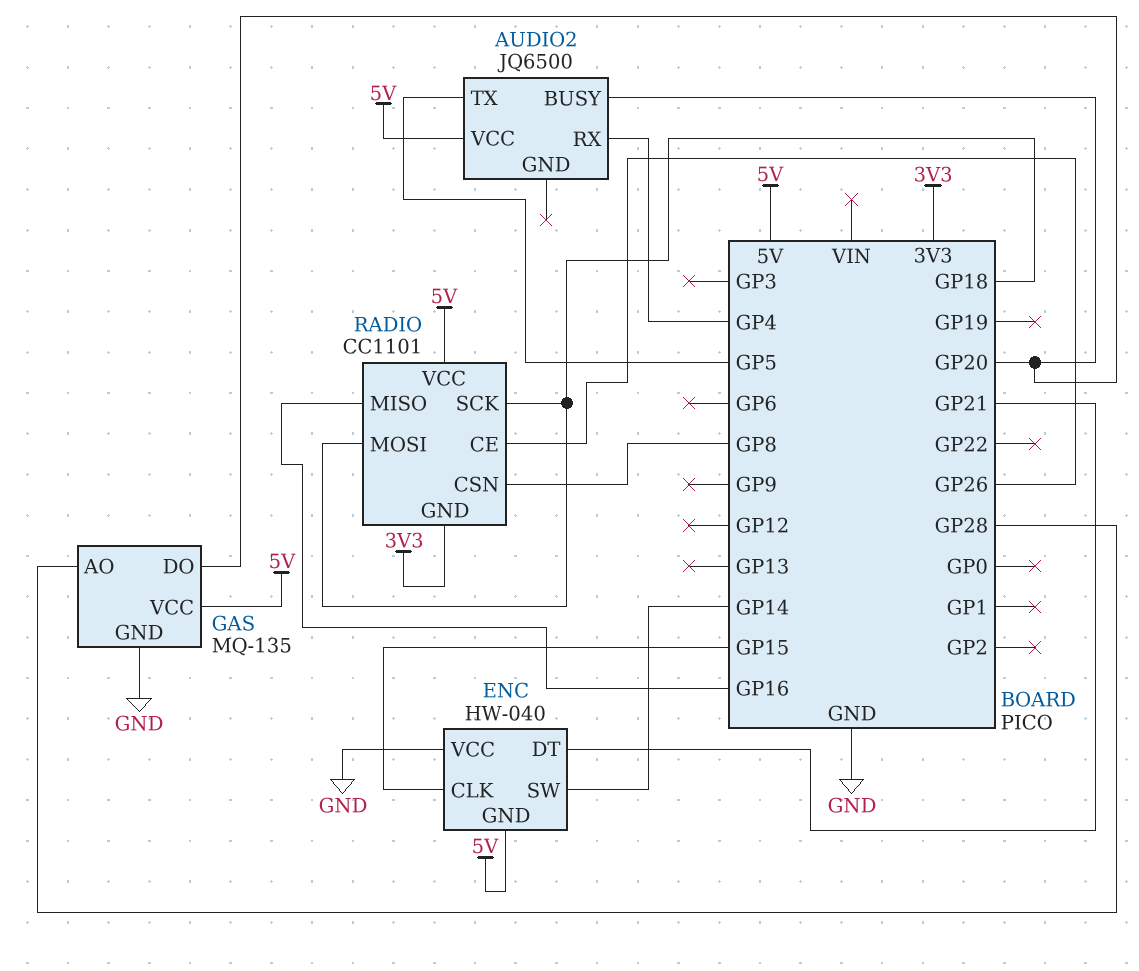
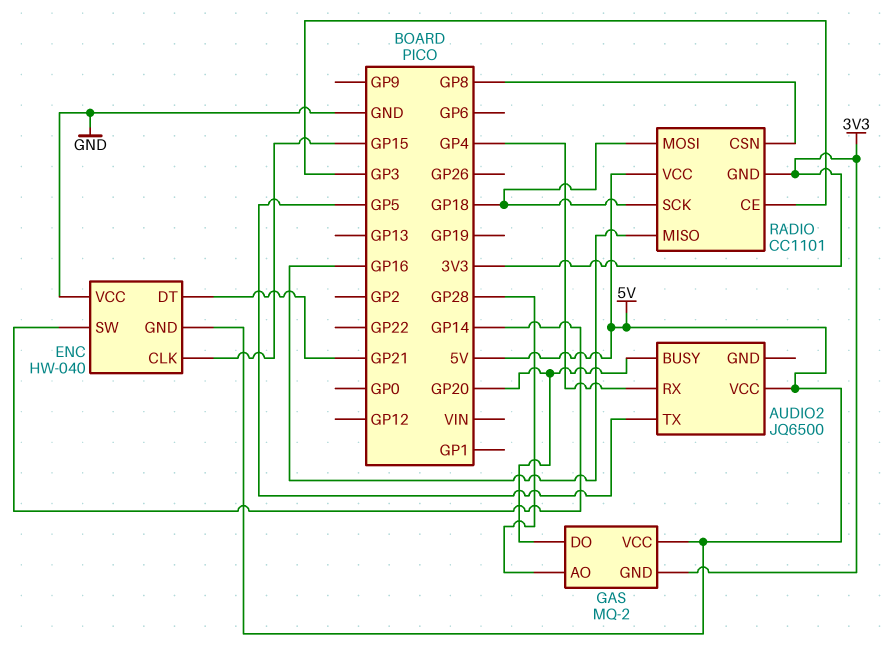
GAS: MQ-135 -> MQ-2
GAS pin GND: GND -> 3V3
RADIO pin CE: GP26 -> GP3

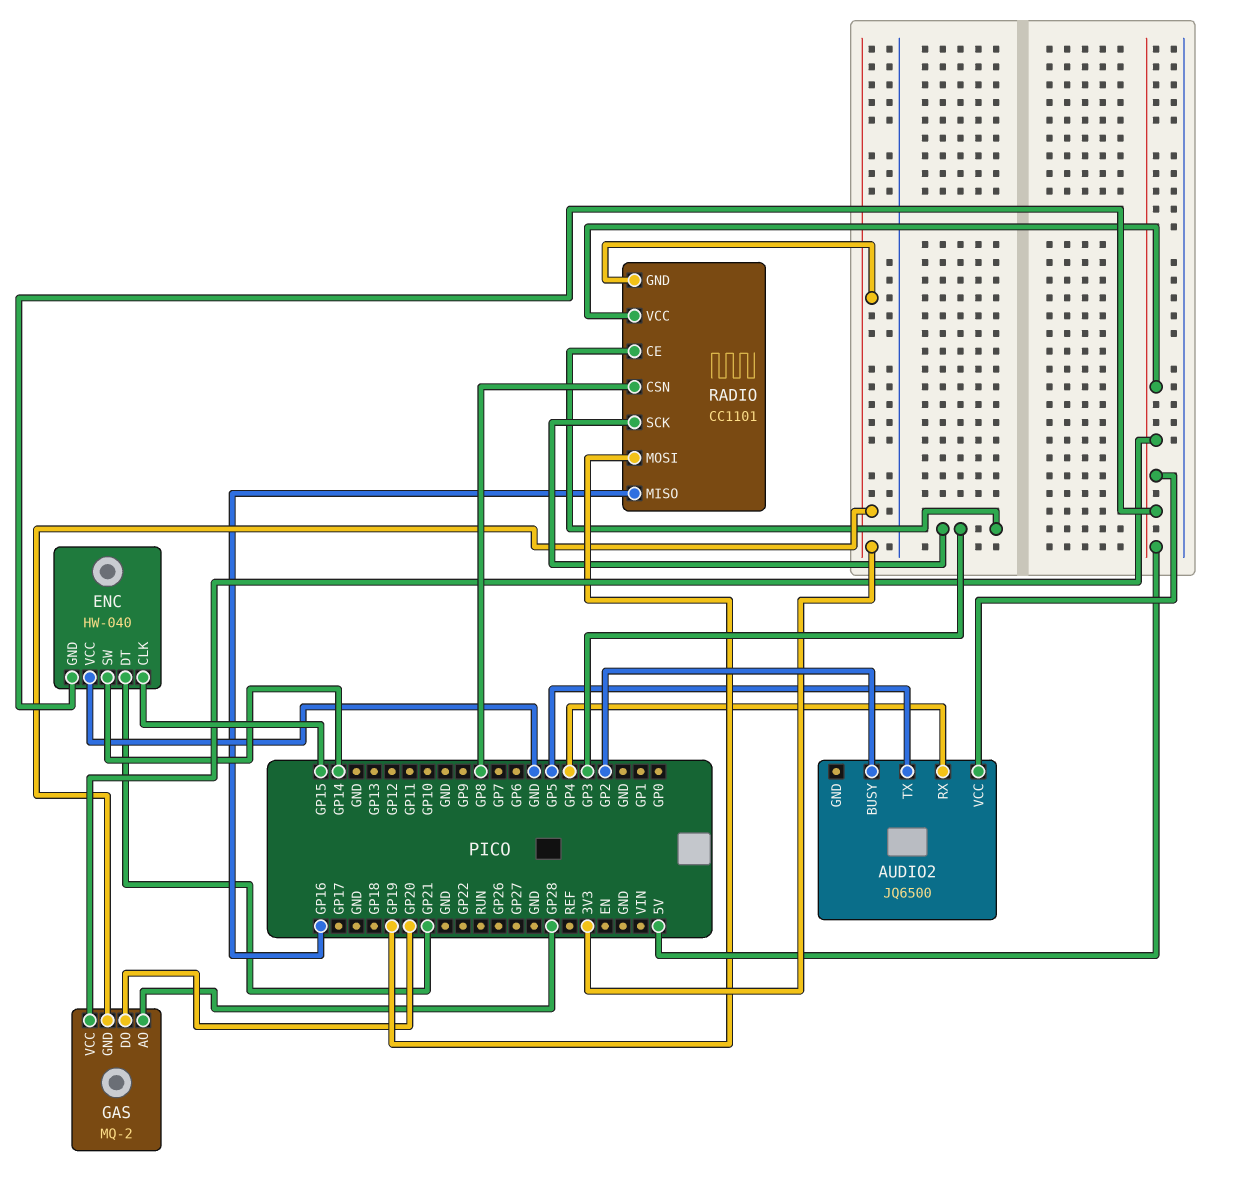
AUDIO2 pin BUSY: GP20 -> GP2
RADIO pin MOSI: GP18 -> GP19
RADIO pin SCK: GP18 -> GP3

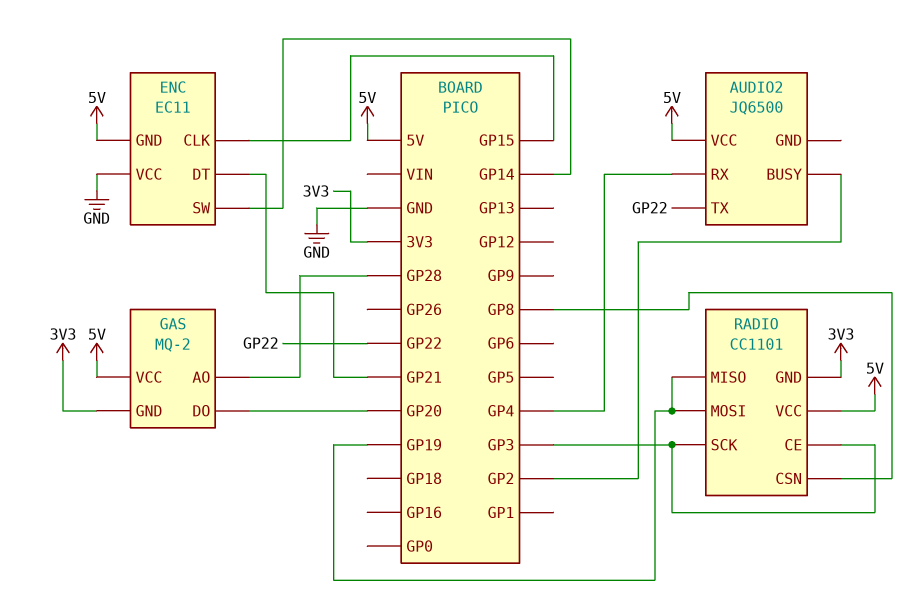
AUDIO2 pin TX: GP5 -> GP22
ENC: HW-040 -> EC11
RADIO pin MISO: GP16 -> GP19

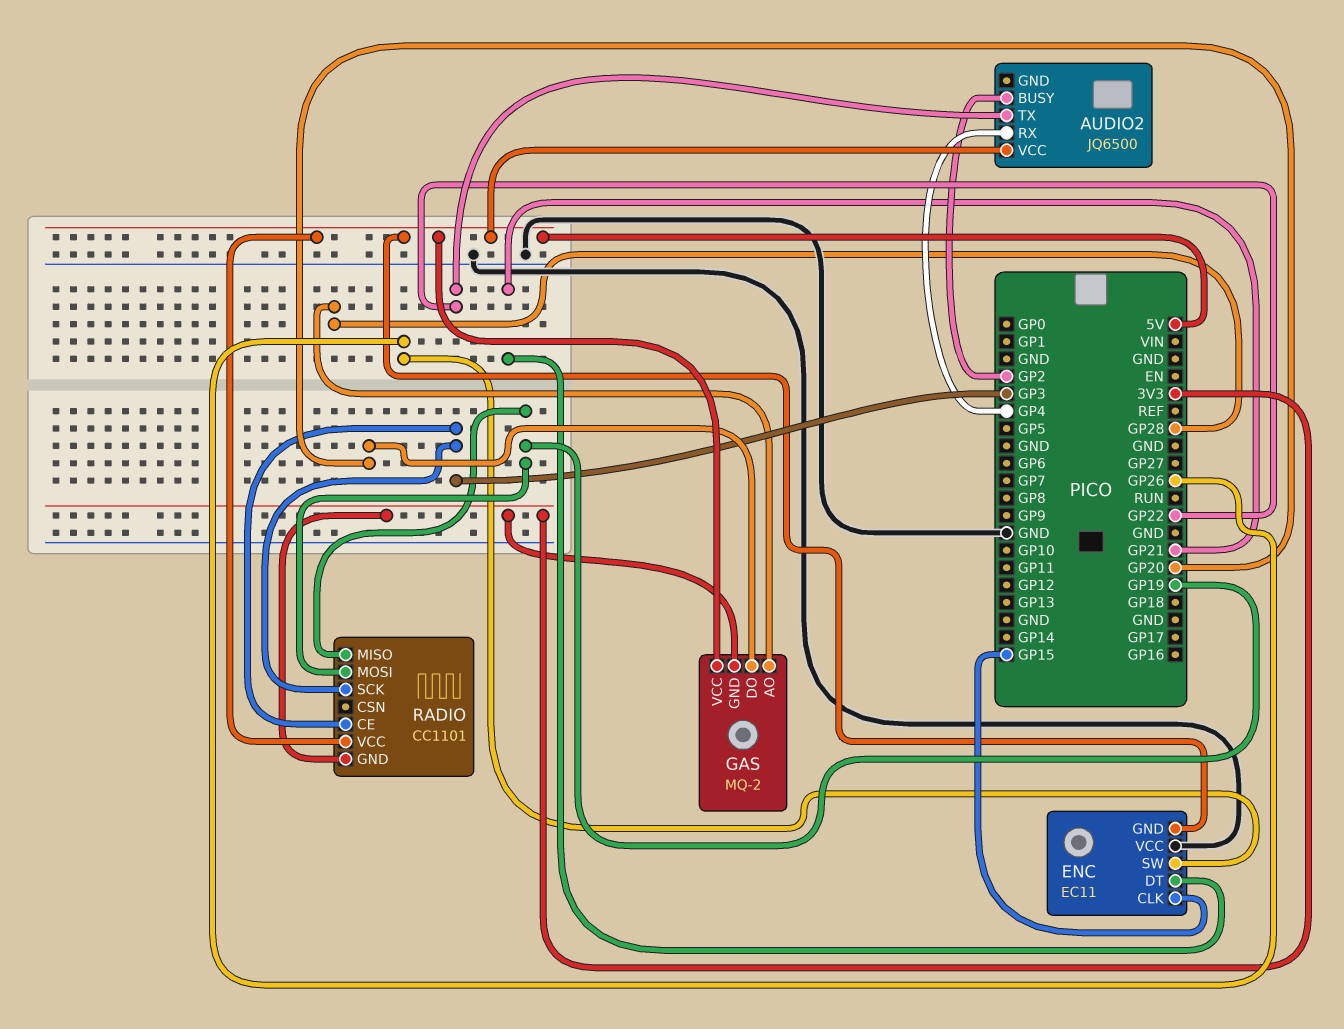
ENC pin SW: GP14 -> GP26
RADIO pin CSN: GP8 -> none

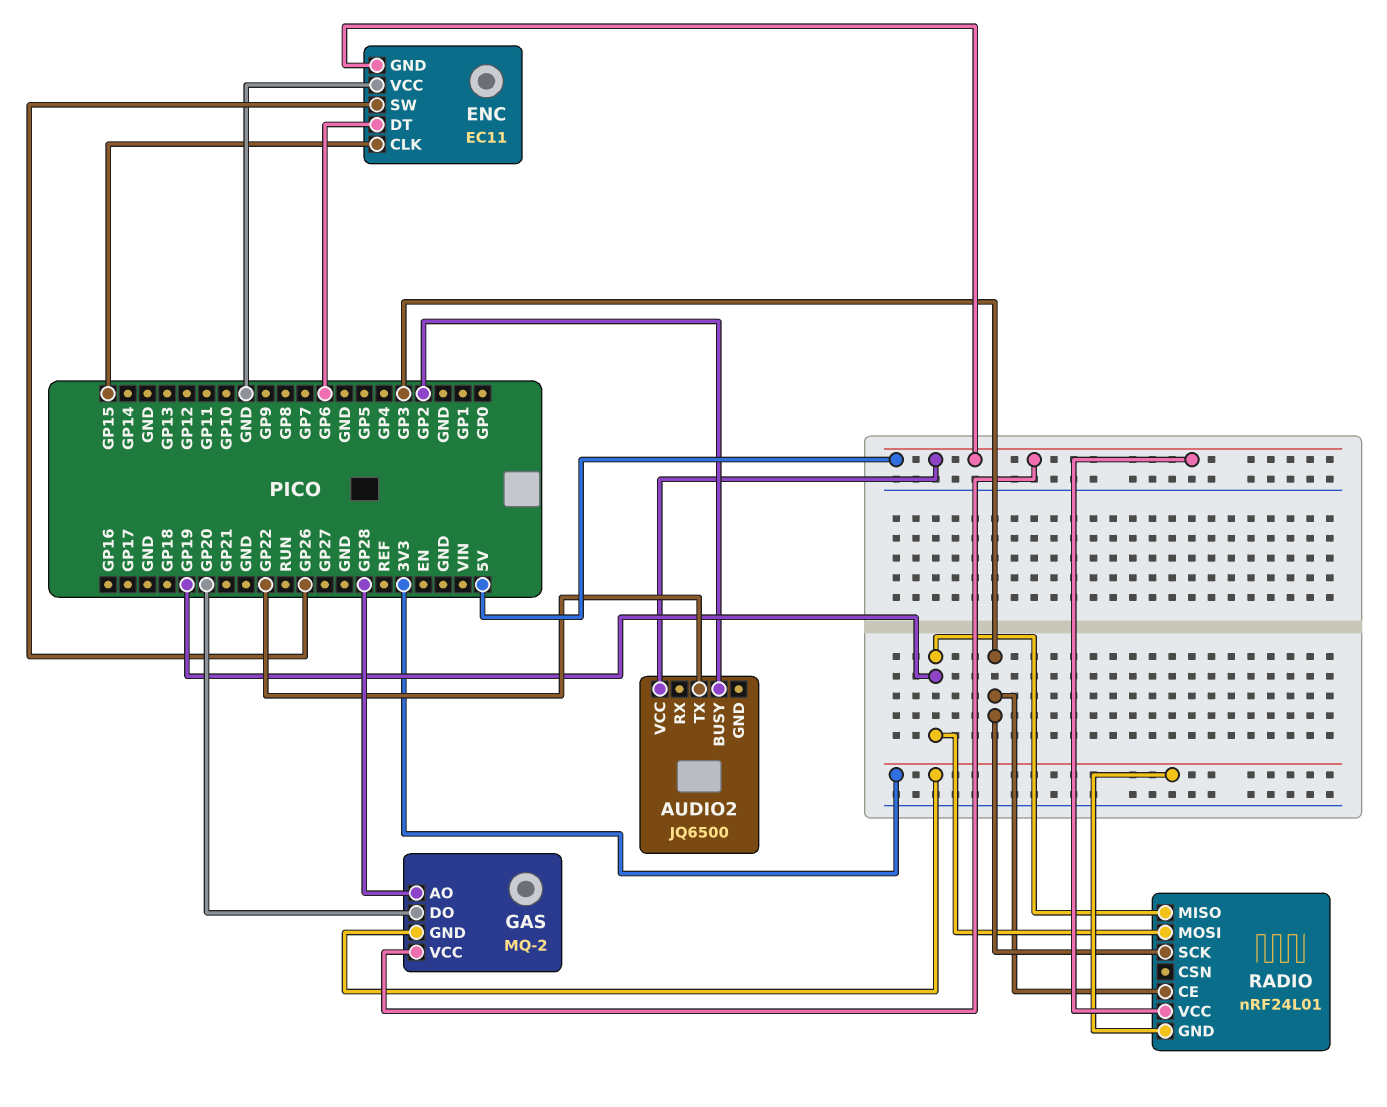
AUDIO2 pin RX: GP4 -> none
ENC pin DT: GP21 -> GP6
RADIO: CC1101 -> nRF24L01

